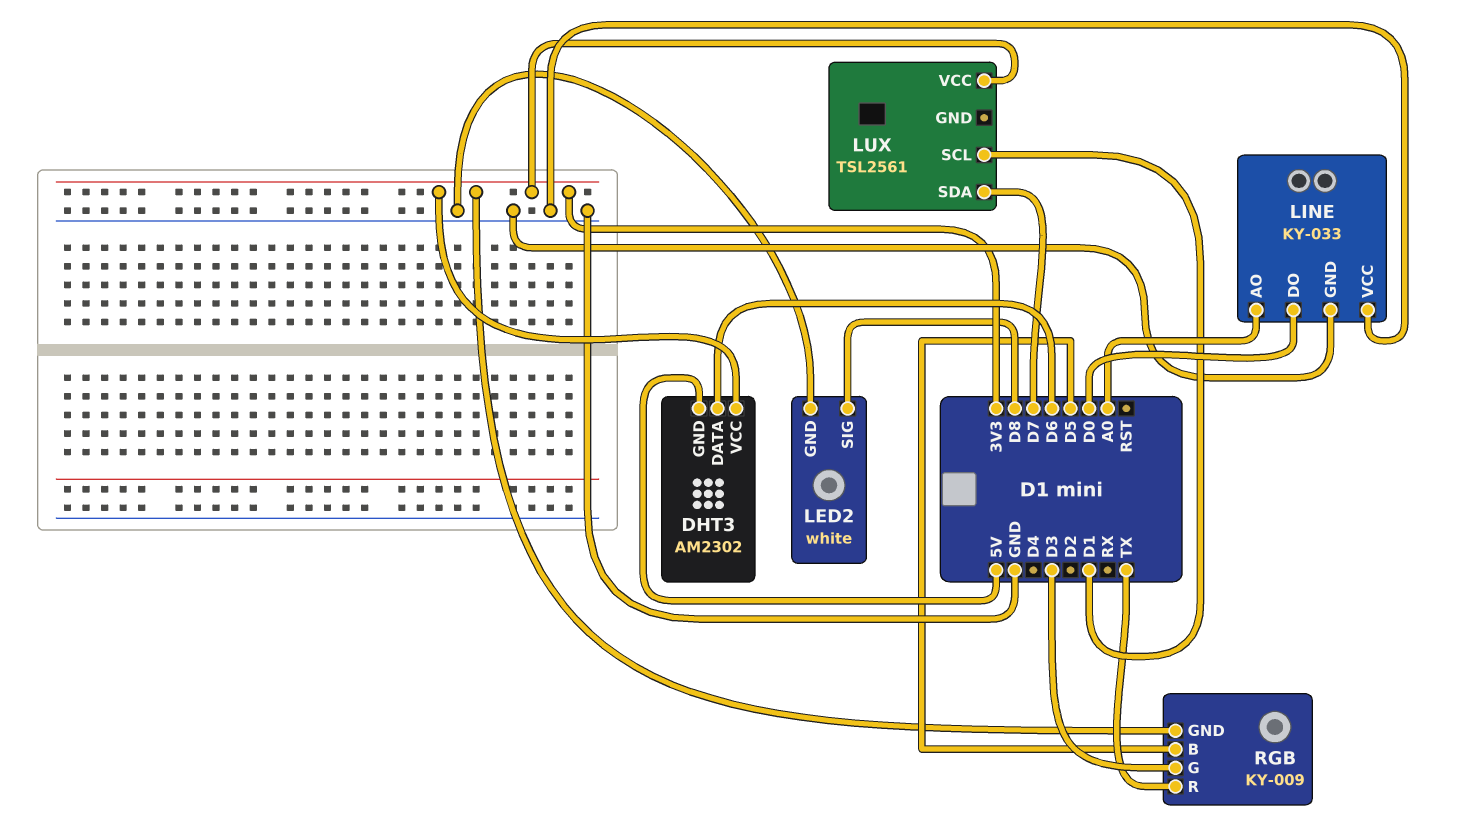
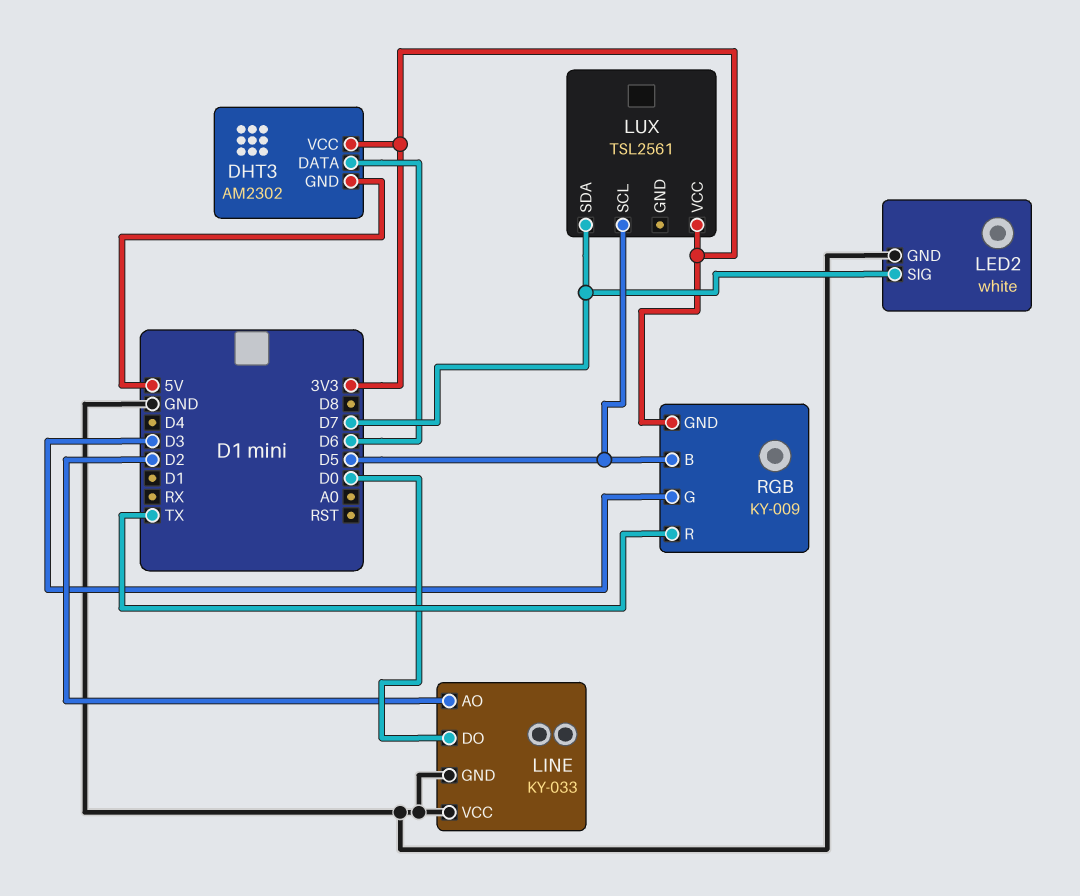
LED2 pin SIG: D8 -> D7
LINE pin AO: A0 -> D2
LUX pin SCL: D1 -> D5

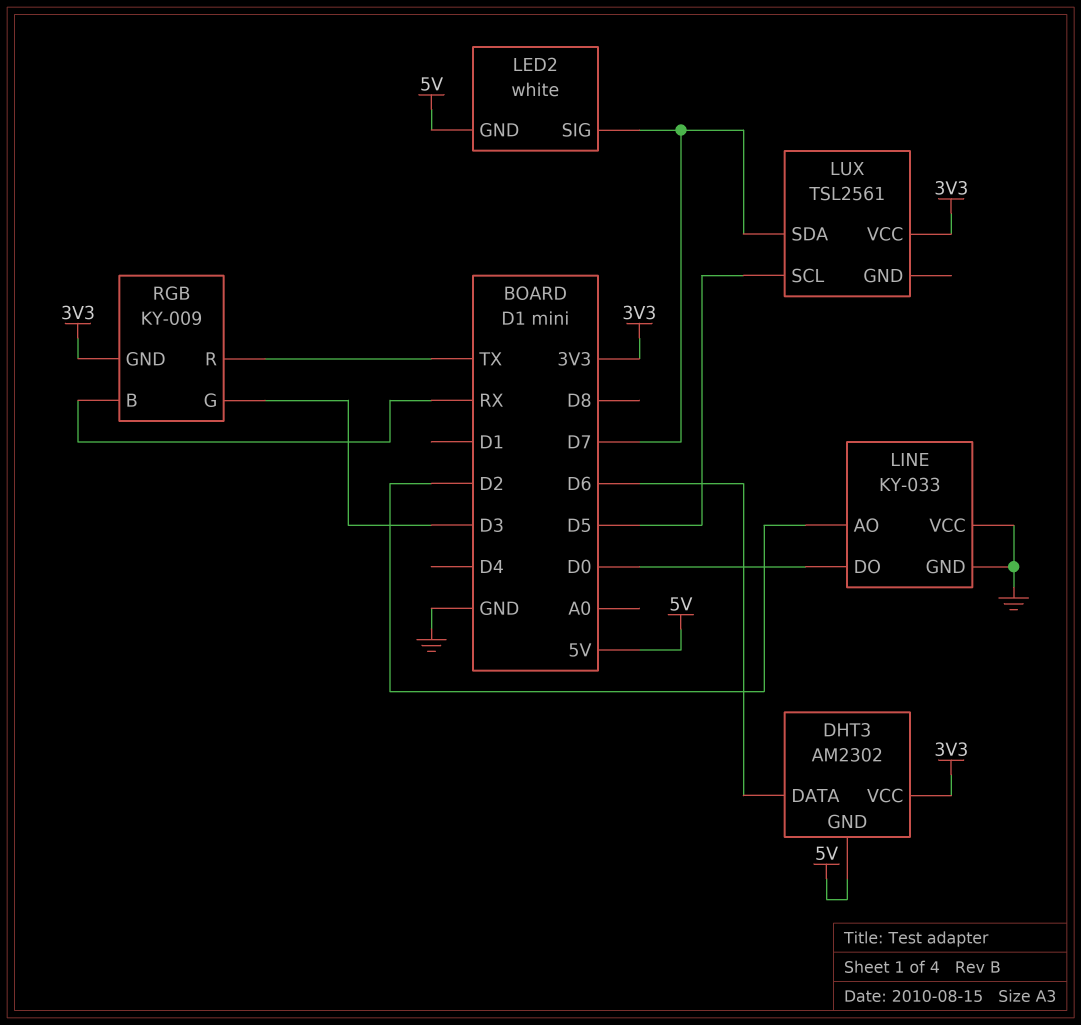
LED2 pin GND: GND -> 5V
RGB pin B: D5 -> RX

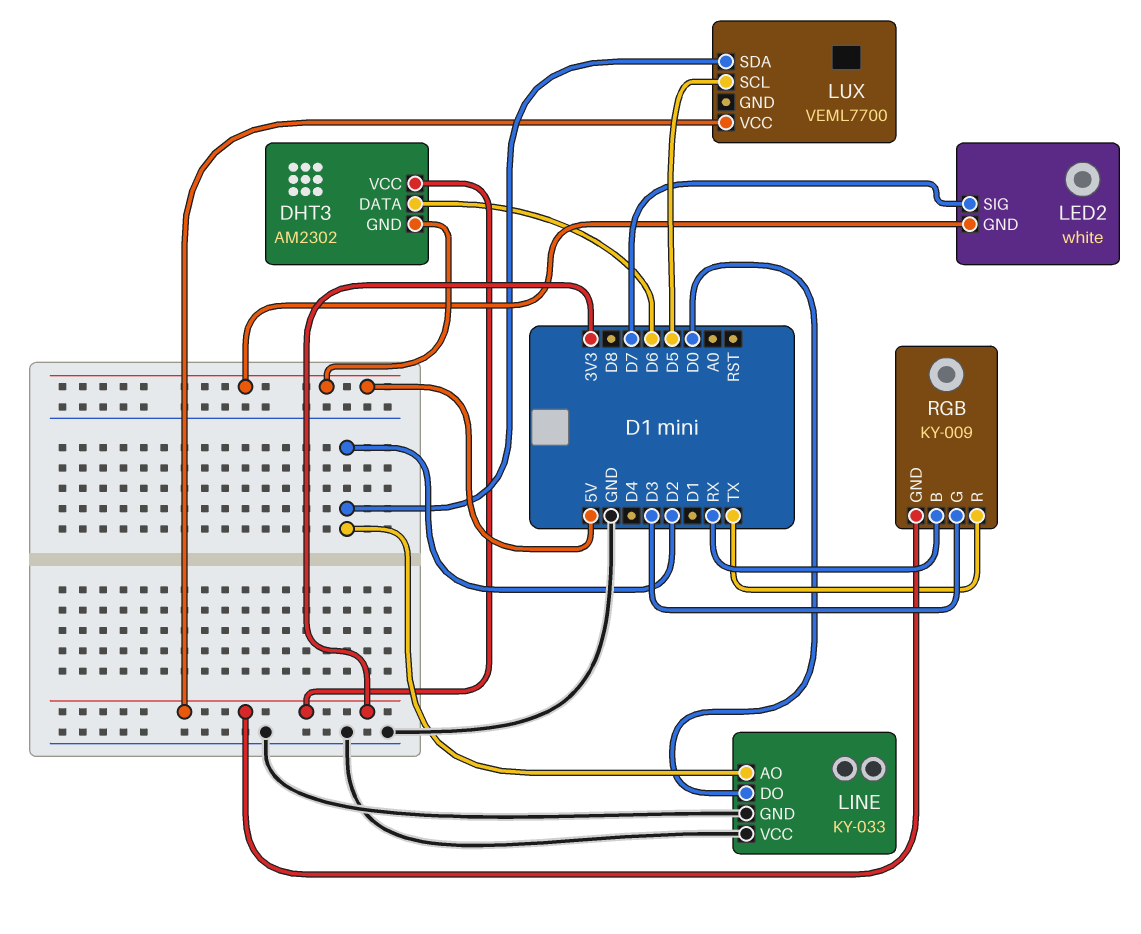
LUX: TSL2561 -> VEML7700
LUX pin SDA: D7 -> D2

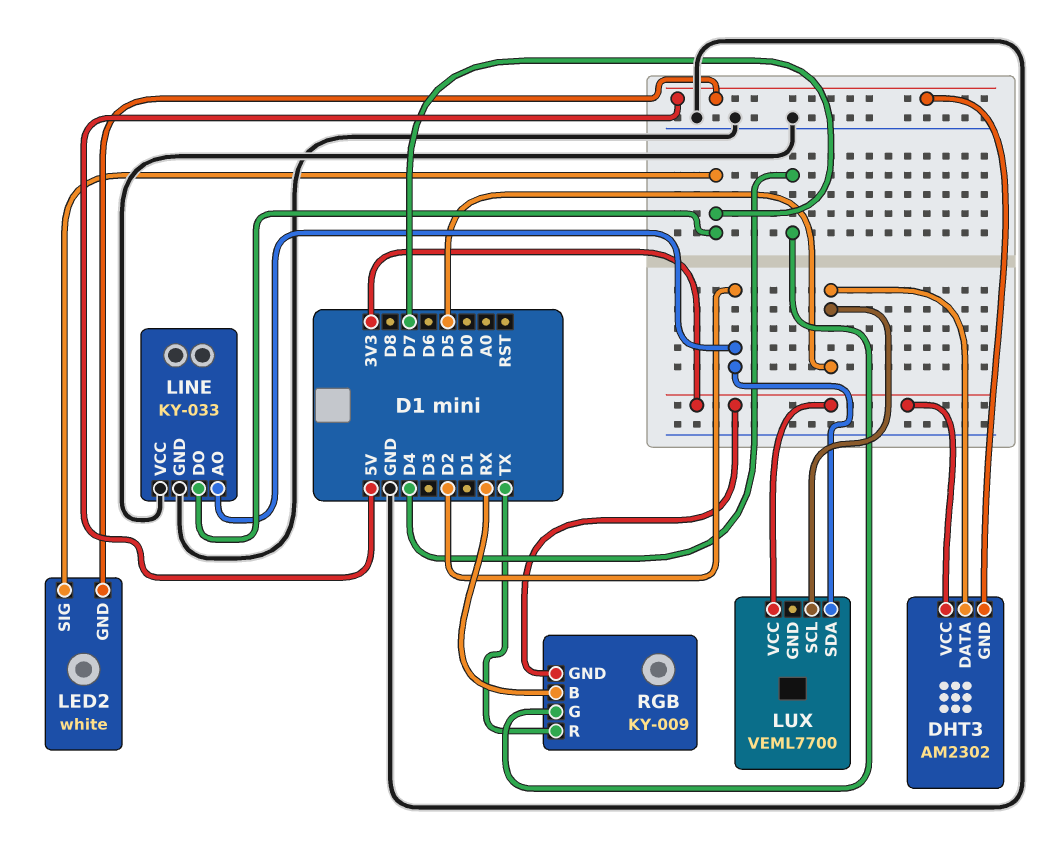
DHT3 pin DATA: D6 -> D5
LINE pin DO: D0 -> D7
RGB pin G: D3 -> D4

